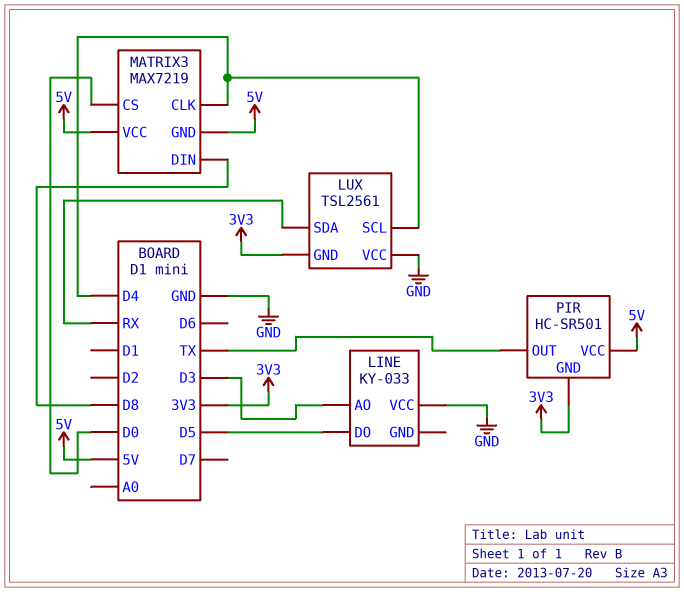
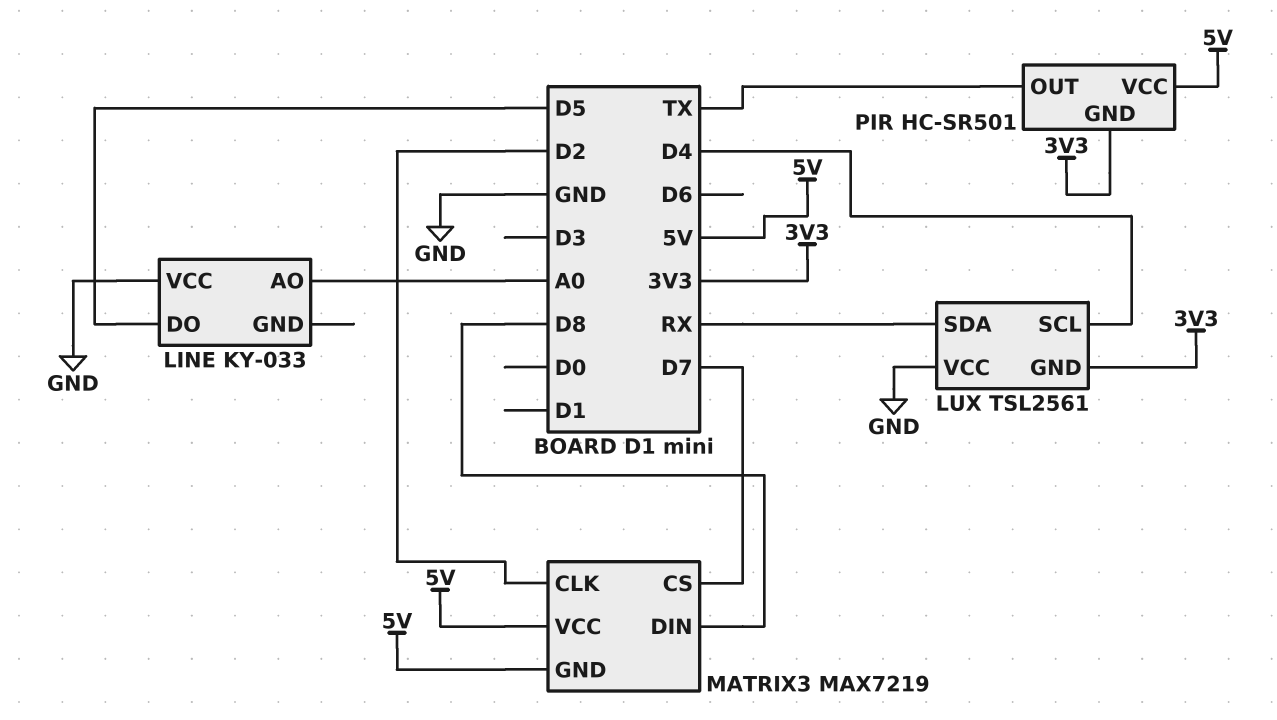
LINE pin AO: D3 -> A0
MATRIX3 pin CLK: D4 -> D2
MATRIX3 pin CS: D0 -> D7

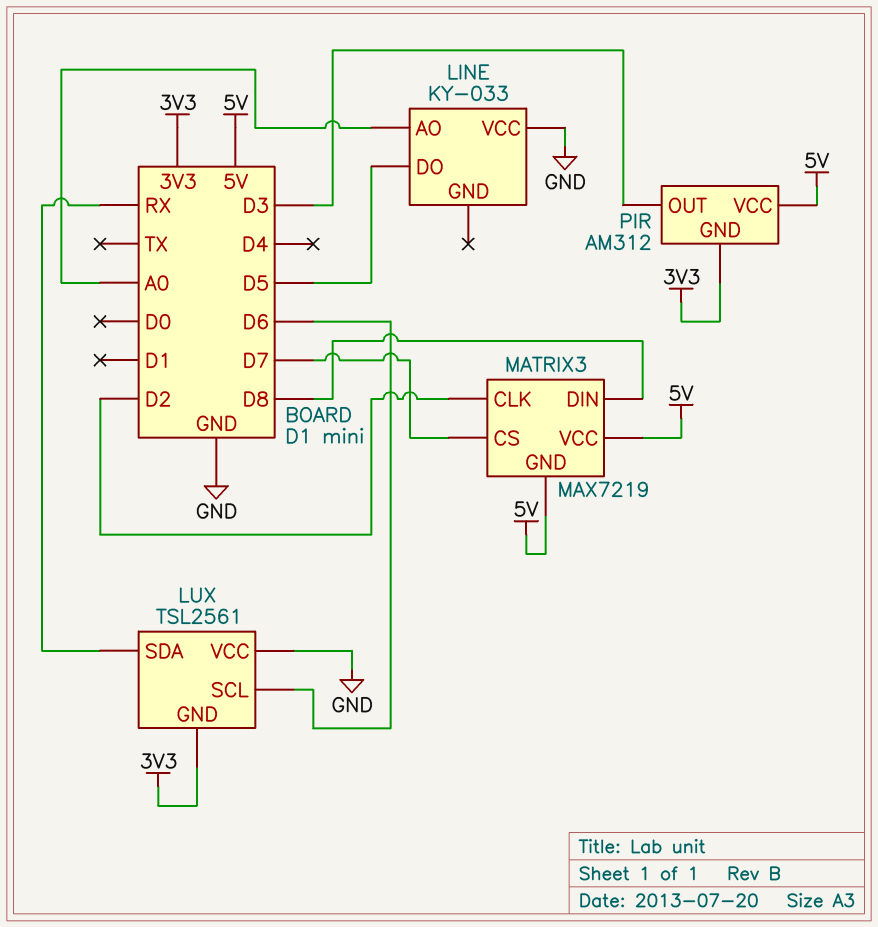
LUX pin SCL: D4 -> D6
PIR: HC-SR501 -> AM312
PIR pin OUT: TX -> D3

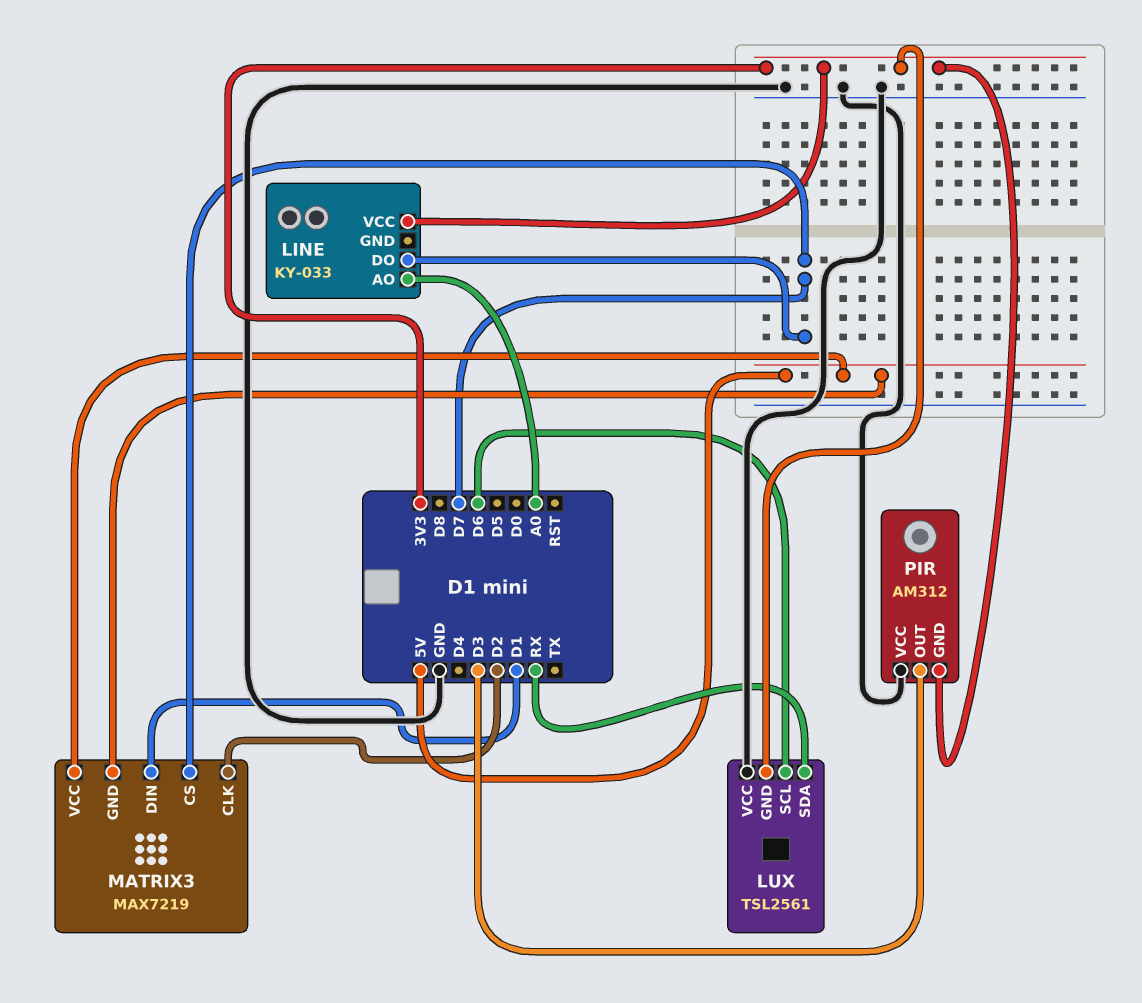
LINE pin DO: D5 -> D7
LINE pin VCC: GND -> 3V3
MATRIX3 pin DIN: D8 -> D1
PIR pin VCC: 5V -> GND

